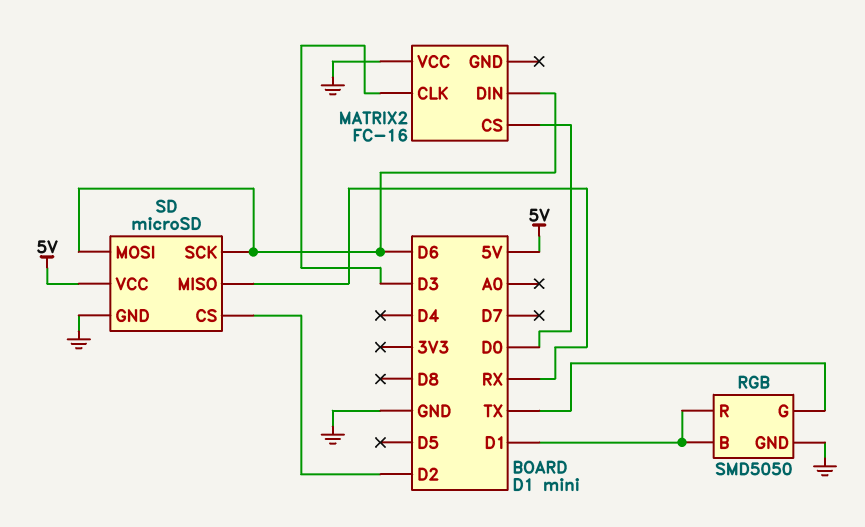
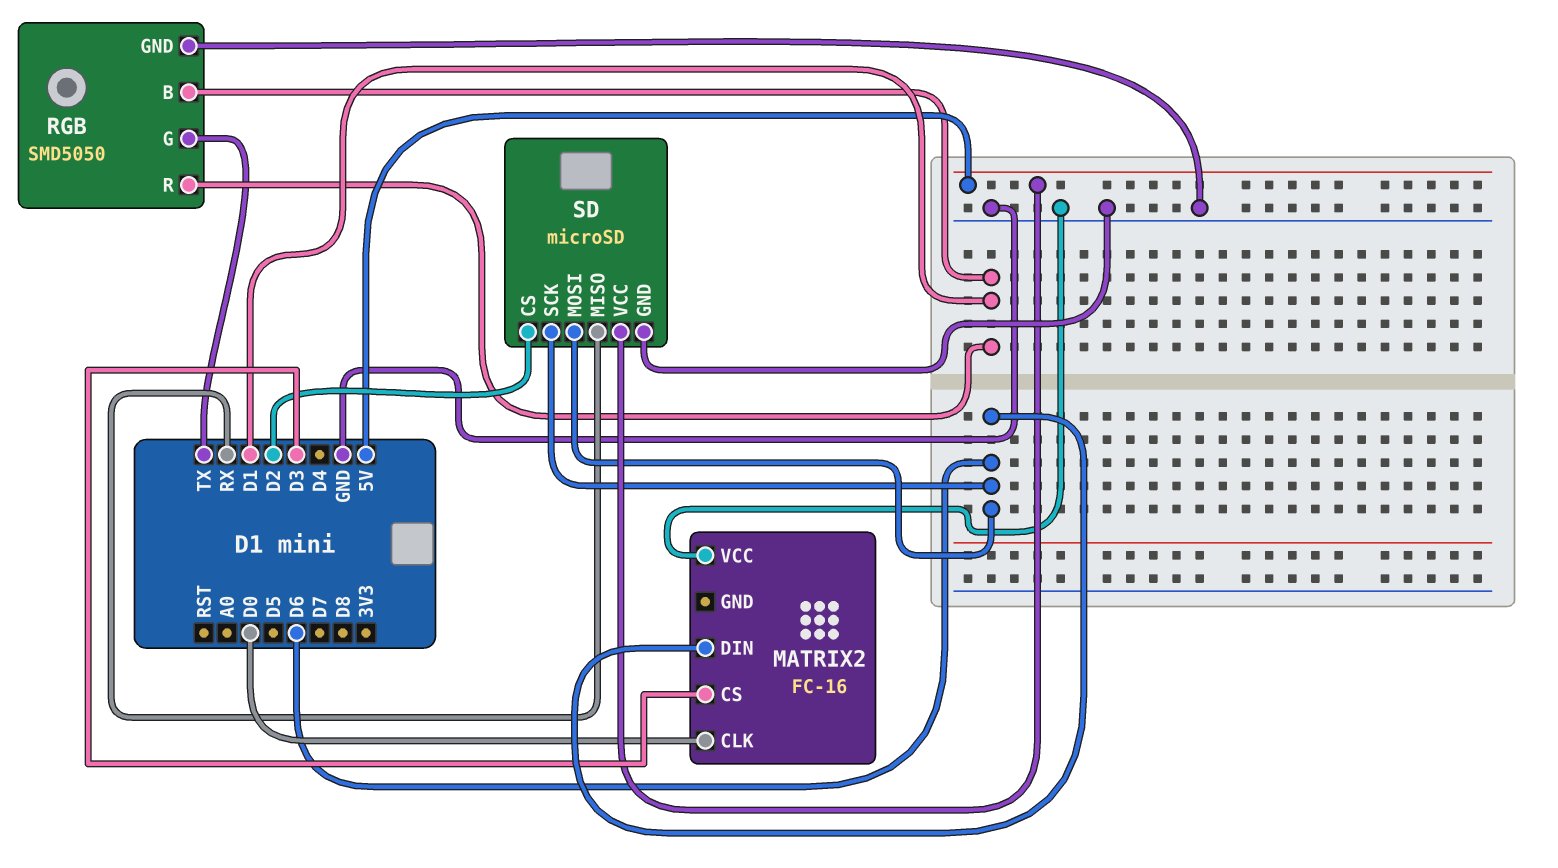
MATRIX2 pin CLK: D3 -> D0
MATRIX2 pin CS: D0 -> D3

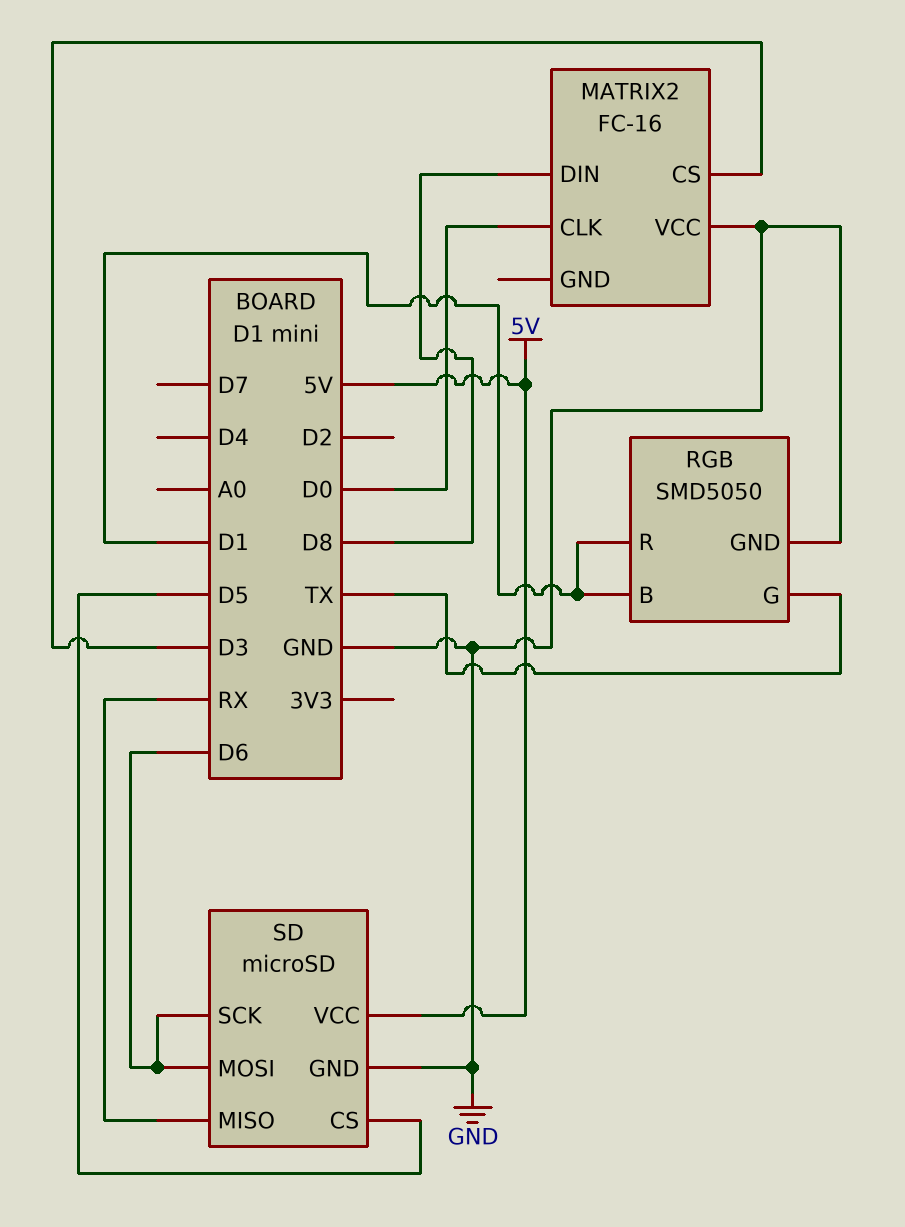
MATRIX2 pin DIN: D6 -> D8
SD pin CS: D2 -> D5

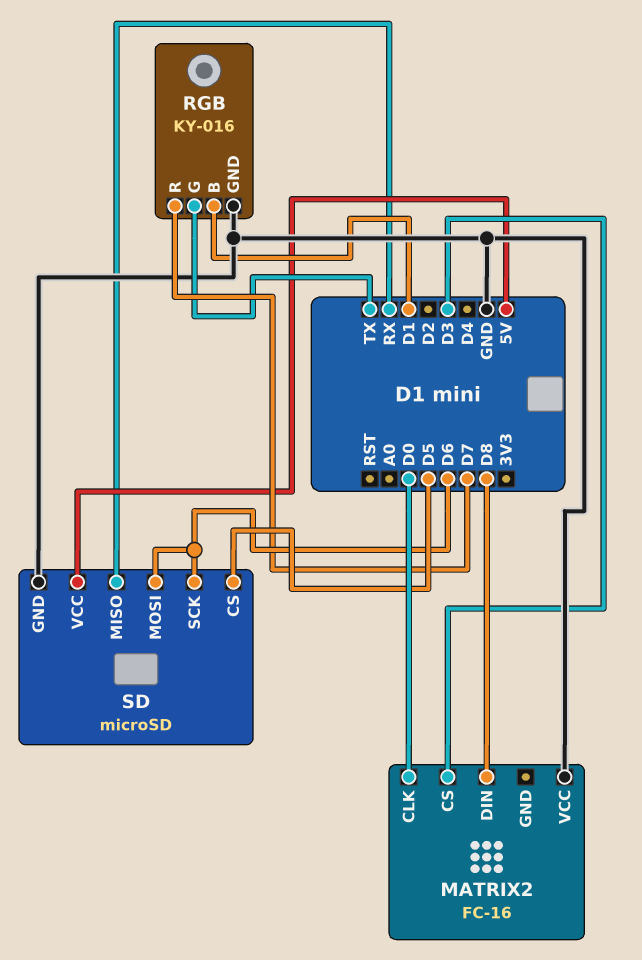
RGB: SMD5050 -> KY-016
RGB pin R: D1 -> D7

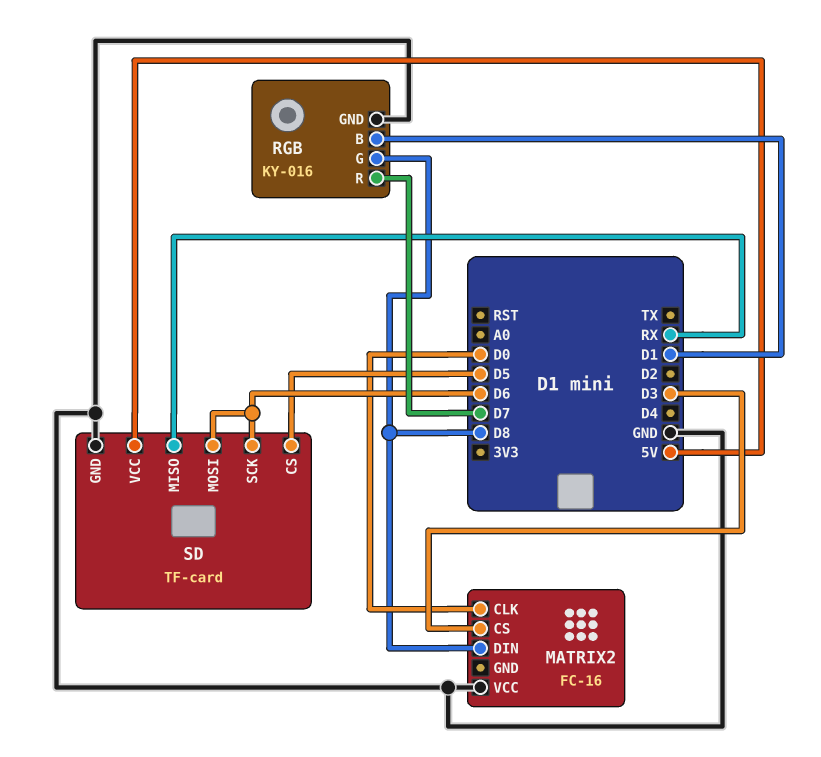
RGB pin G: TX -> D8
SD: microSD -> TF-card

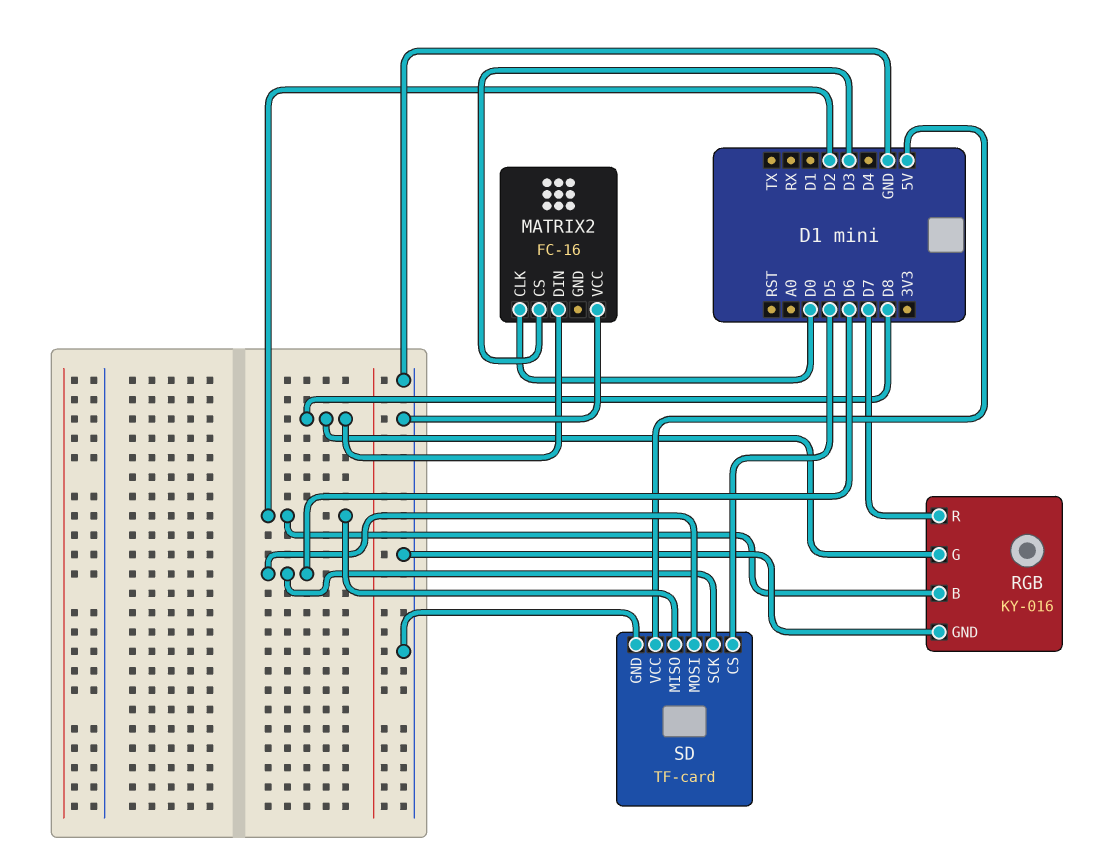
RGB pin B: D1 -> D2
SD pin MISO: RX -> D2

